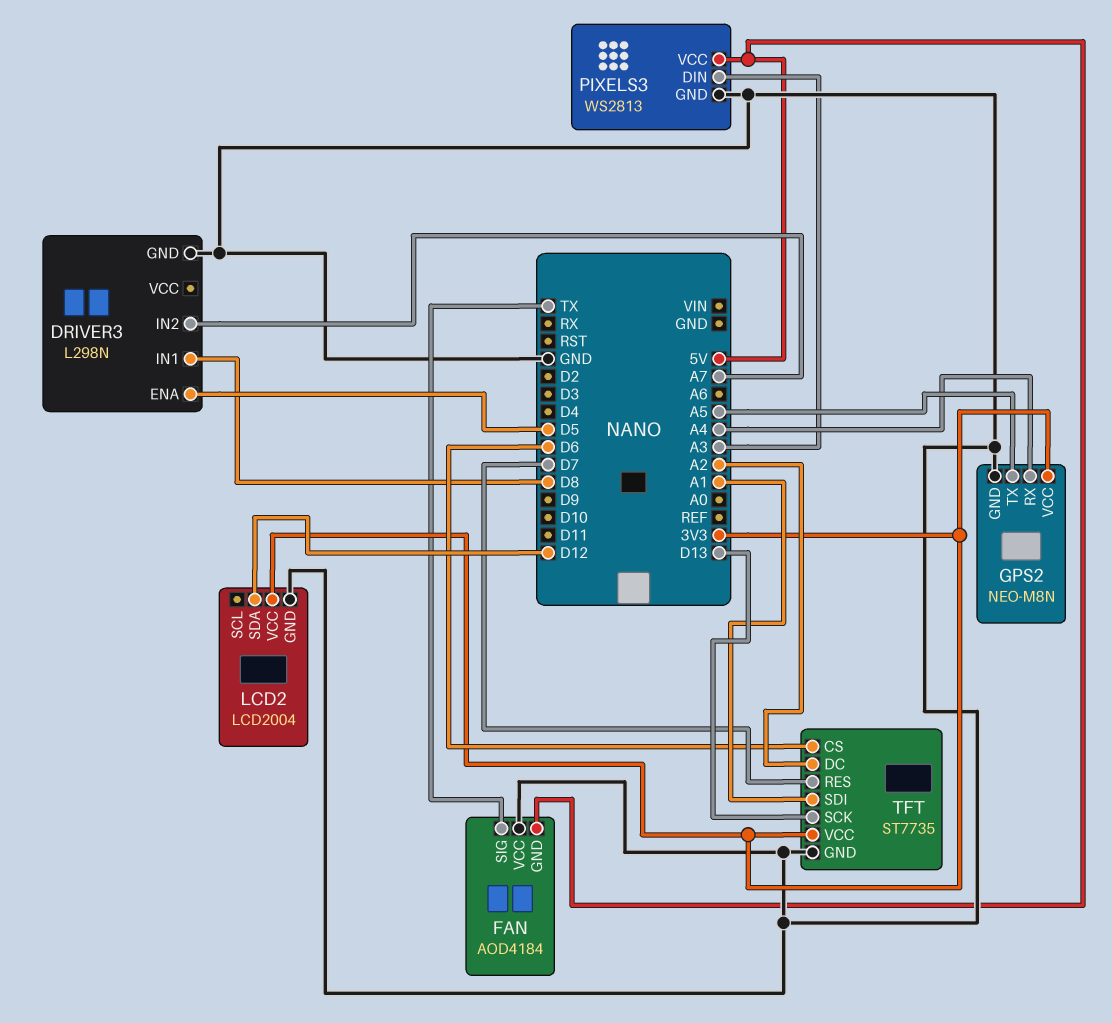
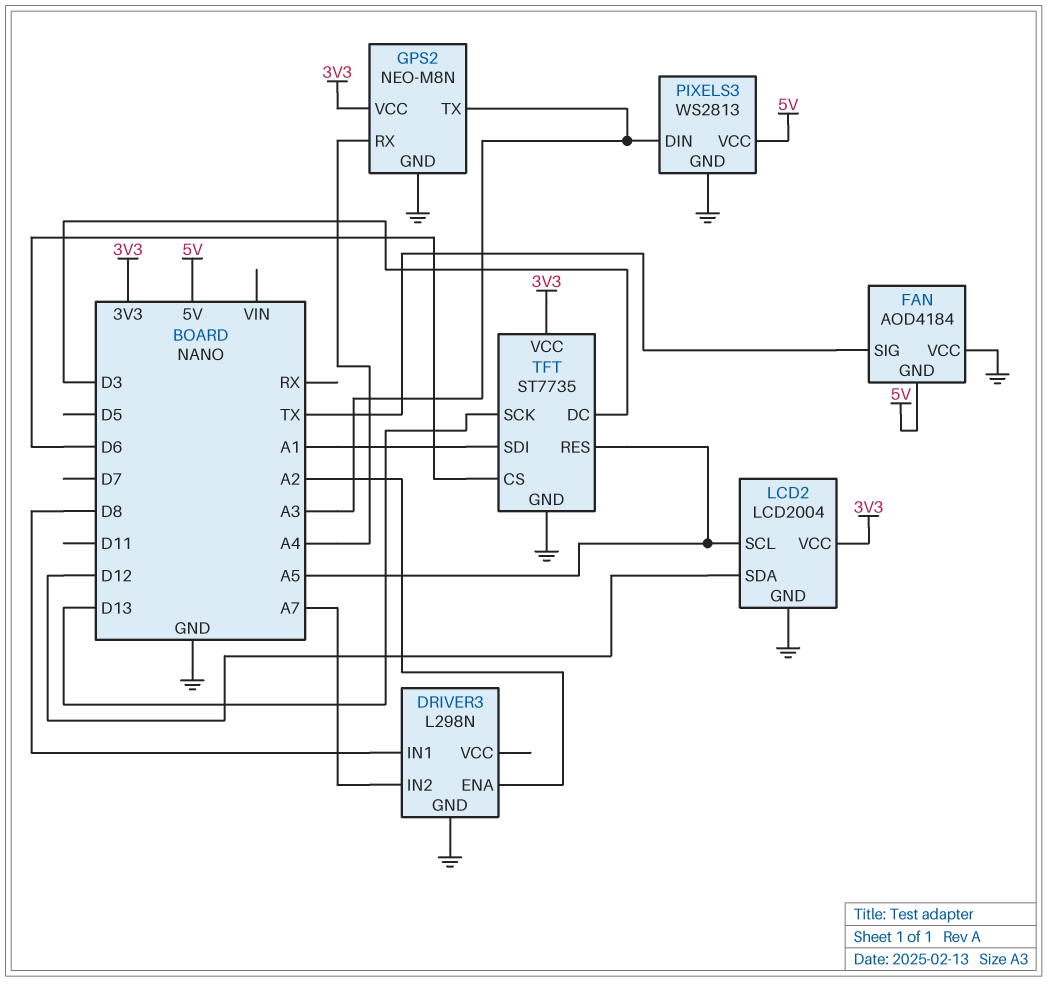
DRIVER3 pin ENA: D5 -> A2
GPS2 pin TX: A5 -> A3
LCD2 pin SCL: none -> A5
TFT pin DC: A2 -> D3
TFT pin RES: D7 -> A5

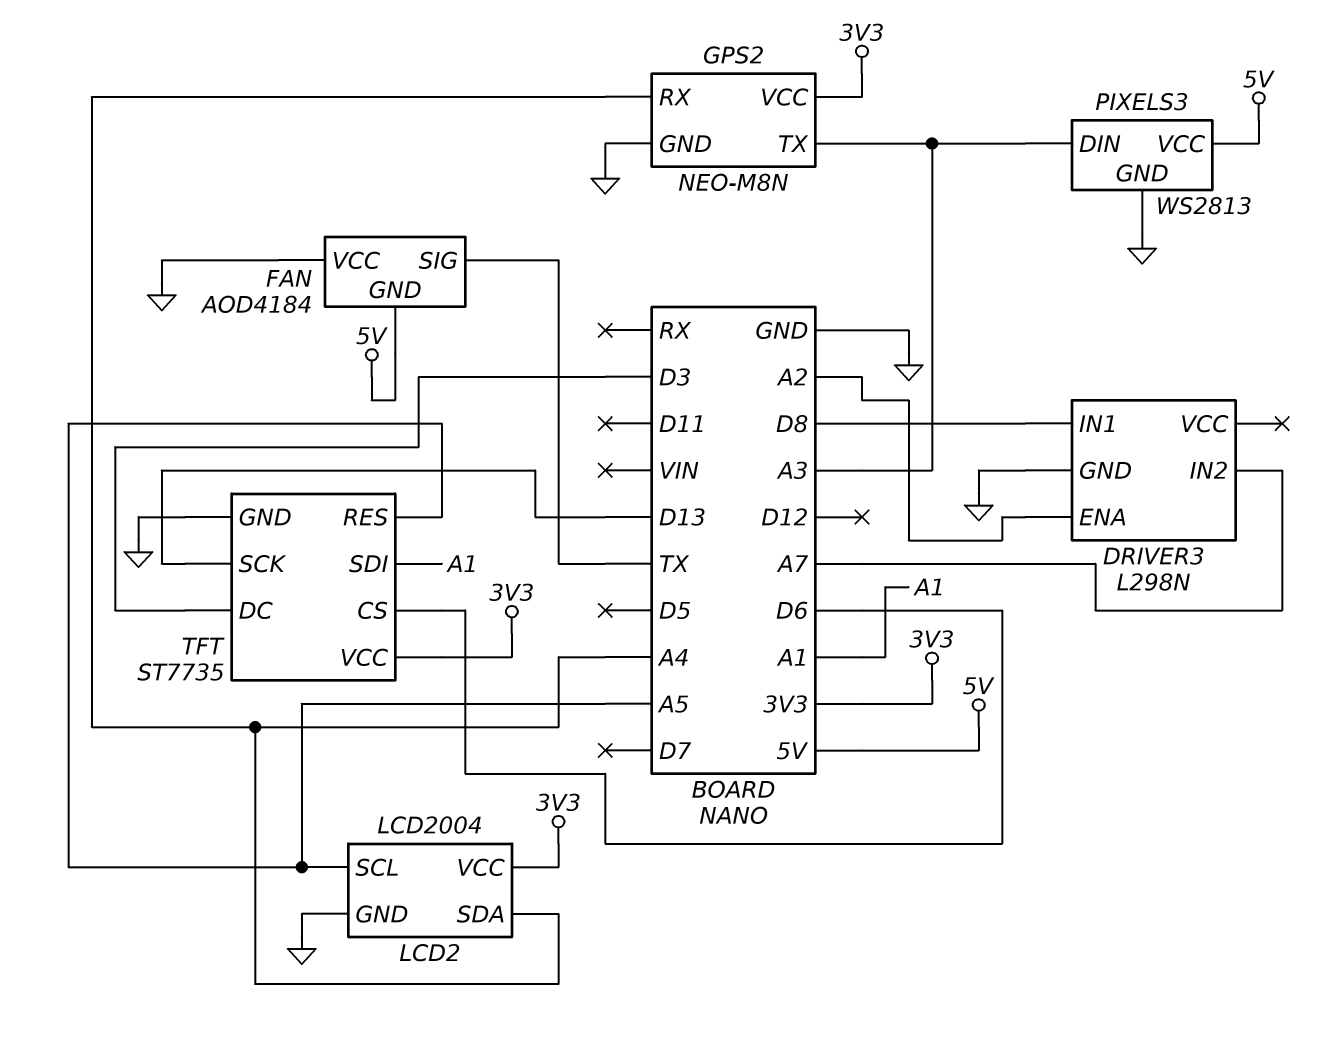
LCD2 pin SDA: D12 -> A4

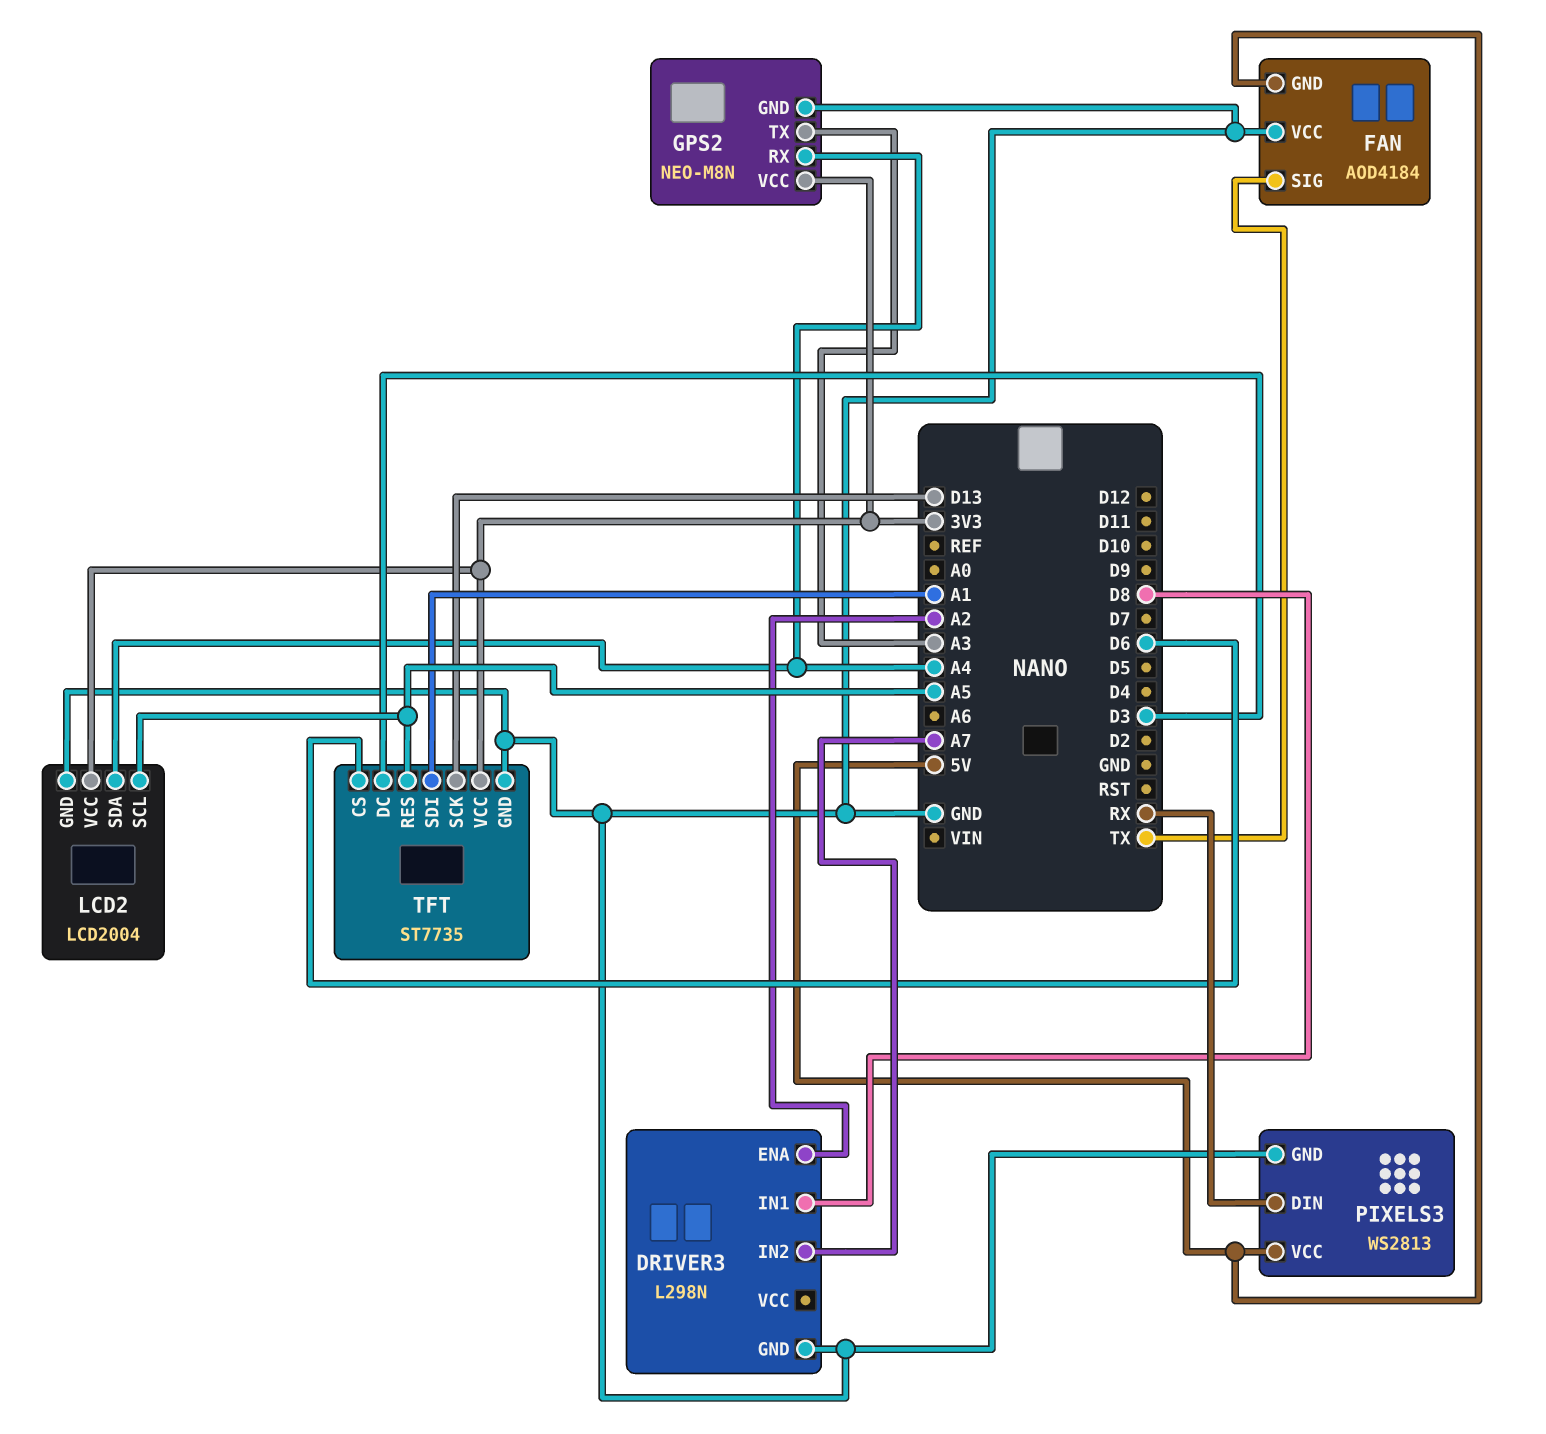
PIXELS3 pin DIN: A3 -> RX

